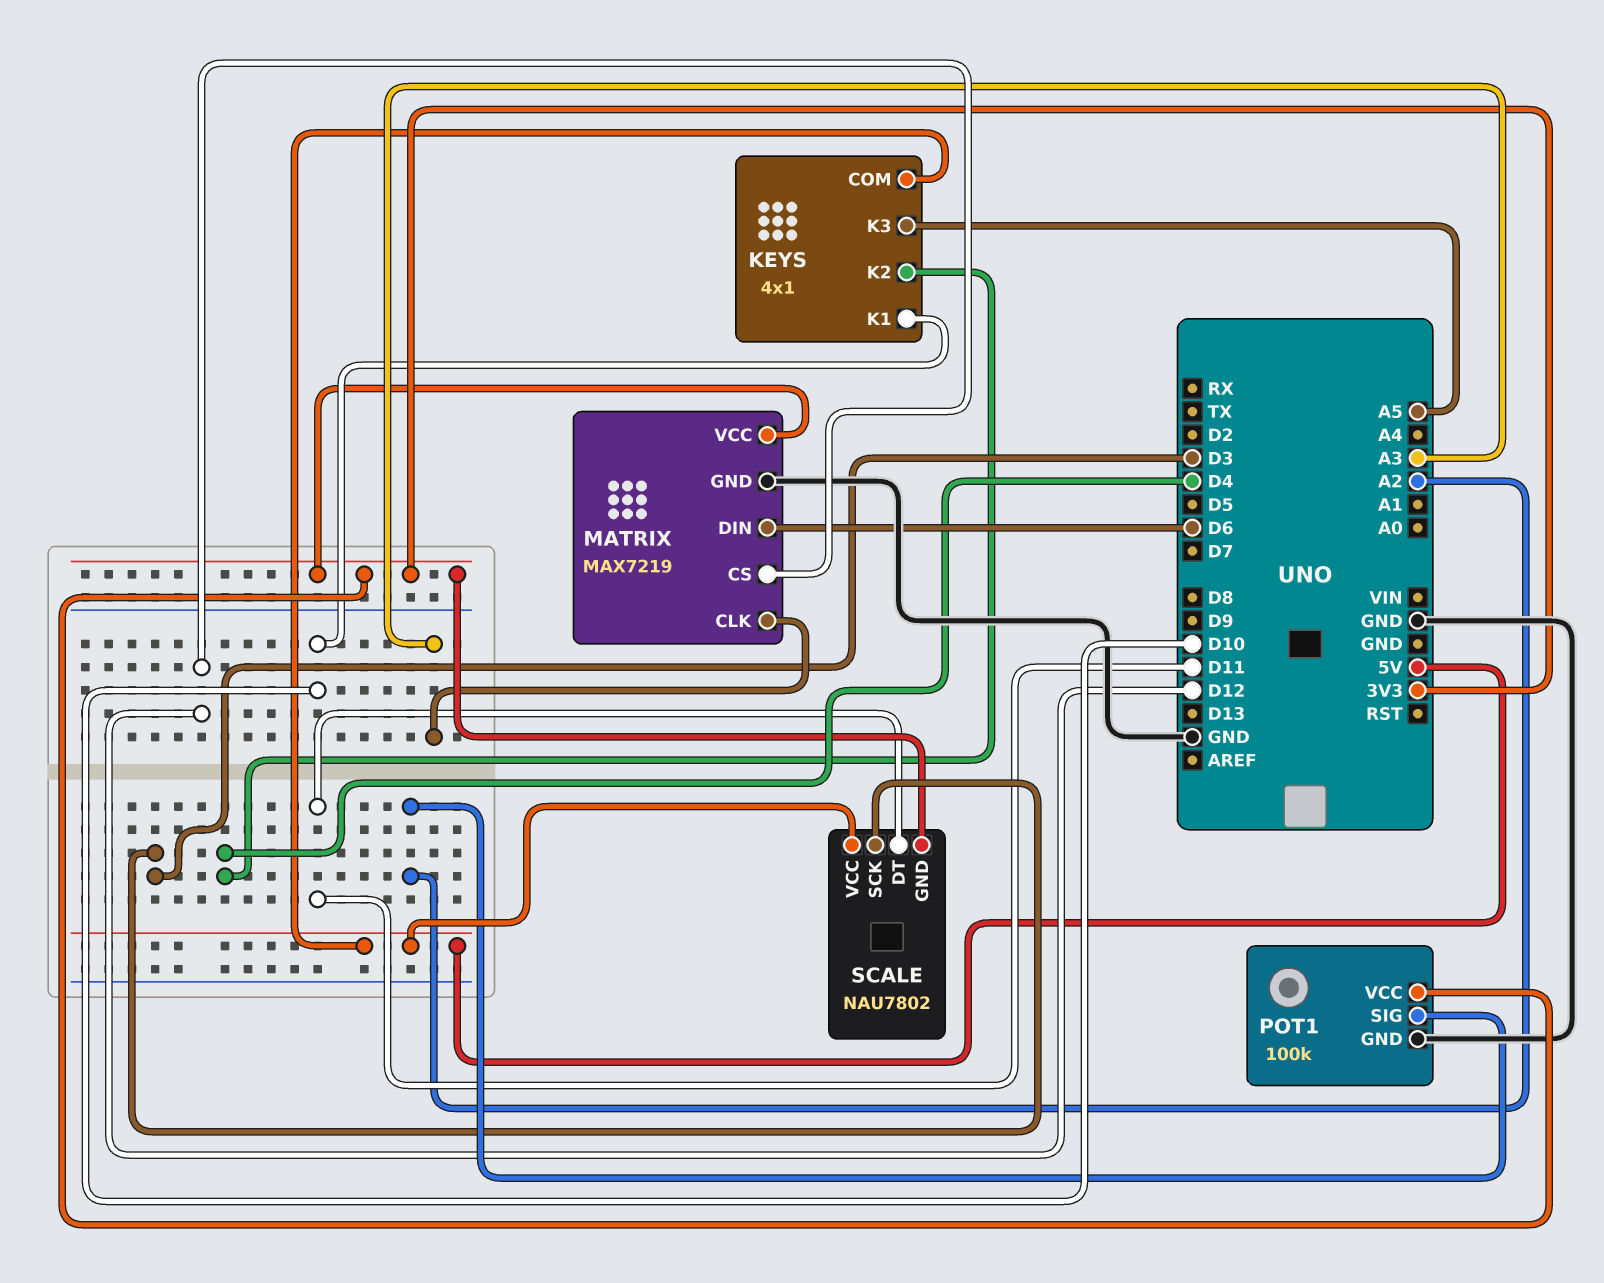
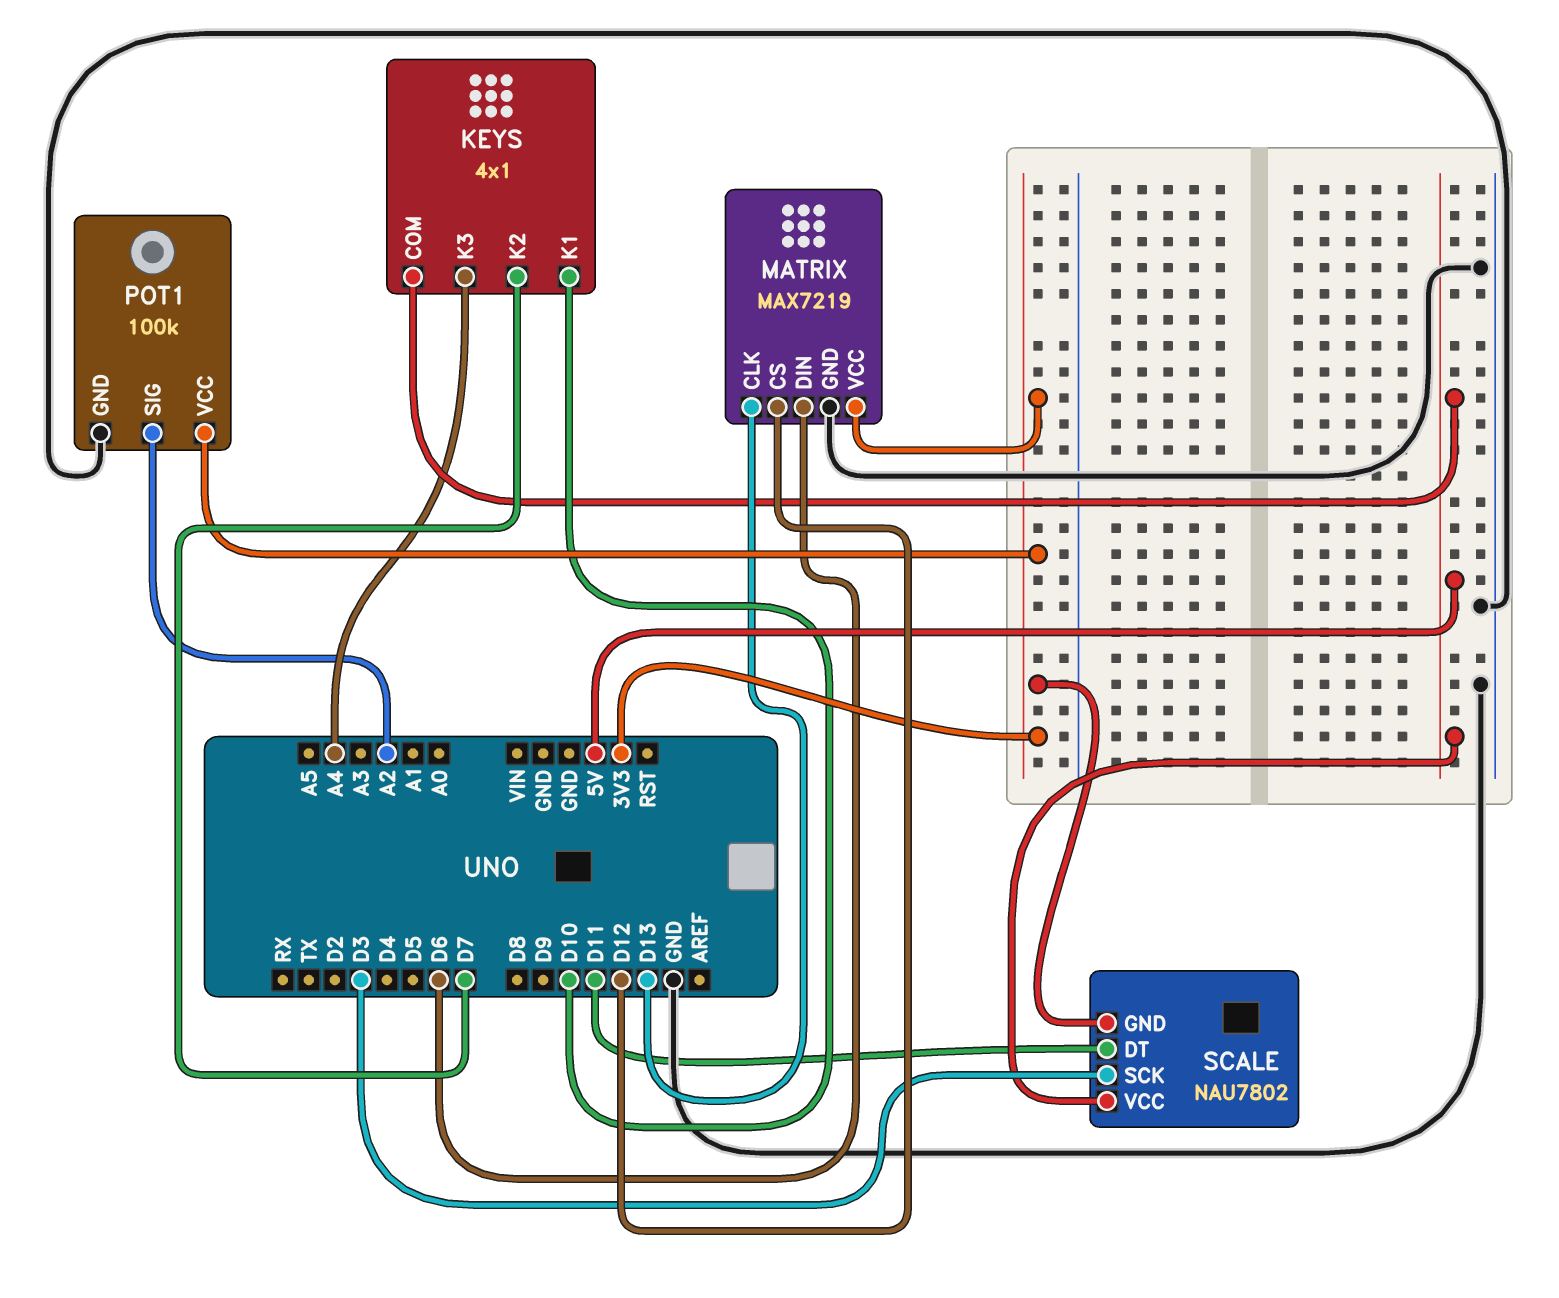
KEYS pin K2: D4 -> D7
KEYS pin K3: A5 -> A4
MATRIX pin CLK: A3 -> D13

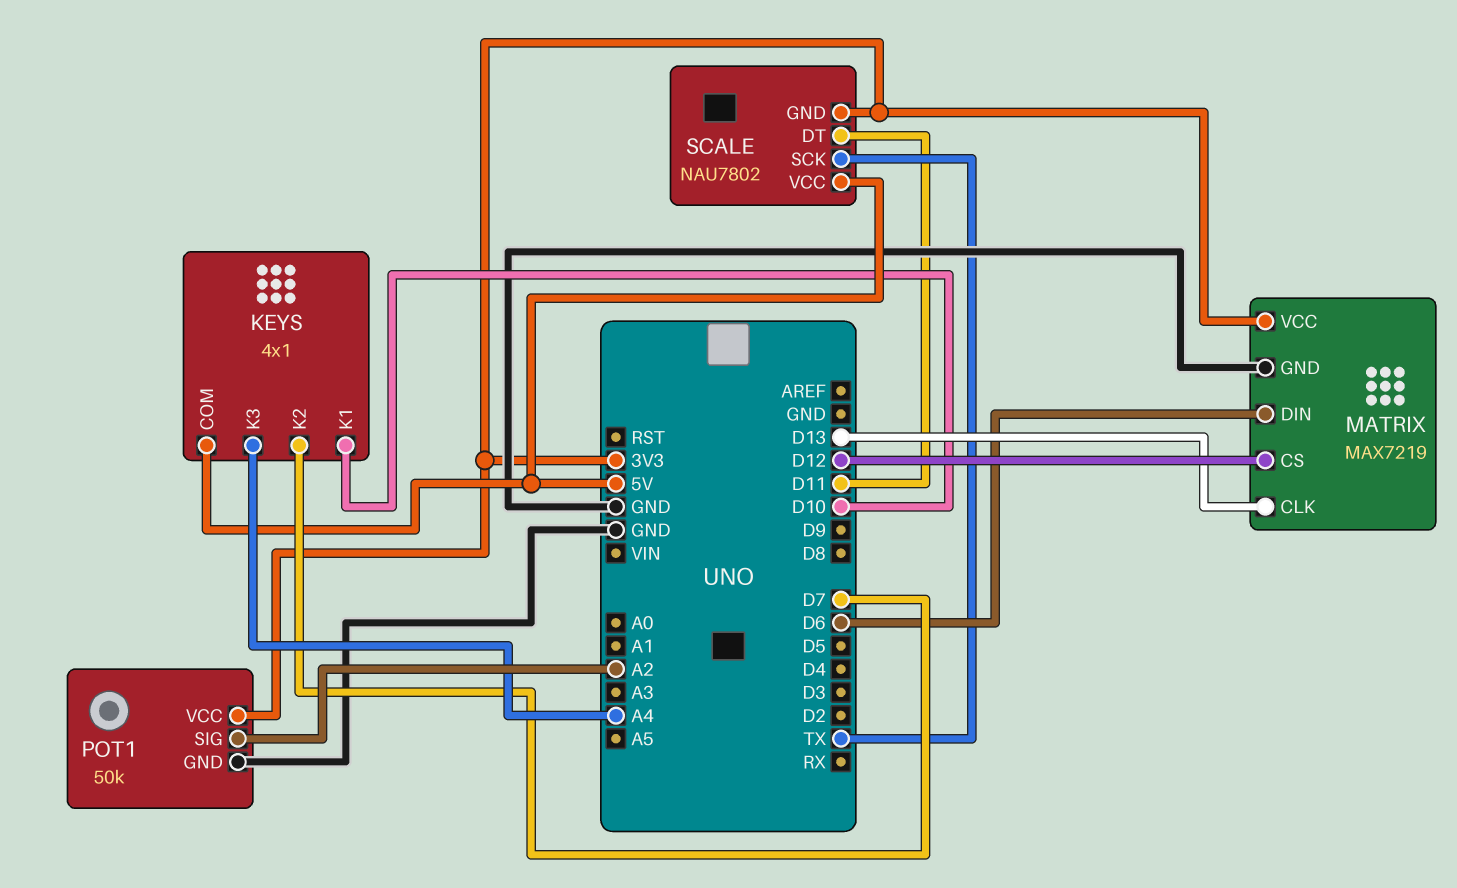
POT1: 100k -> 50k
SCALE pin SCK: D3 -> TX

